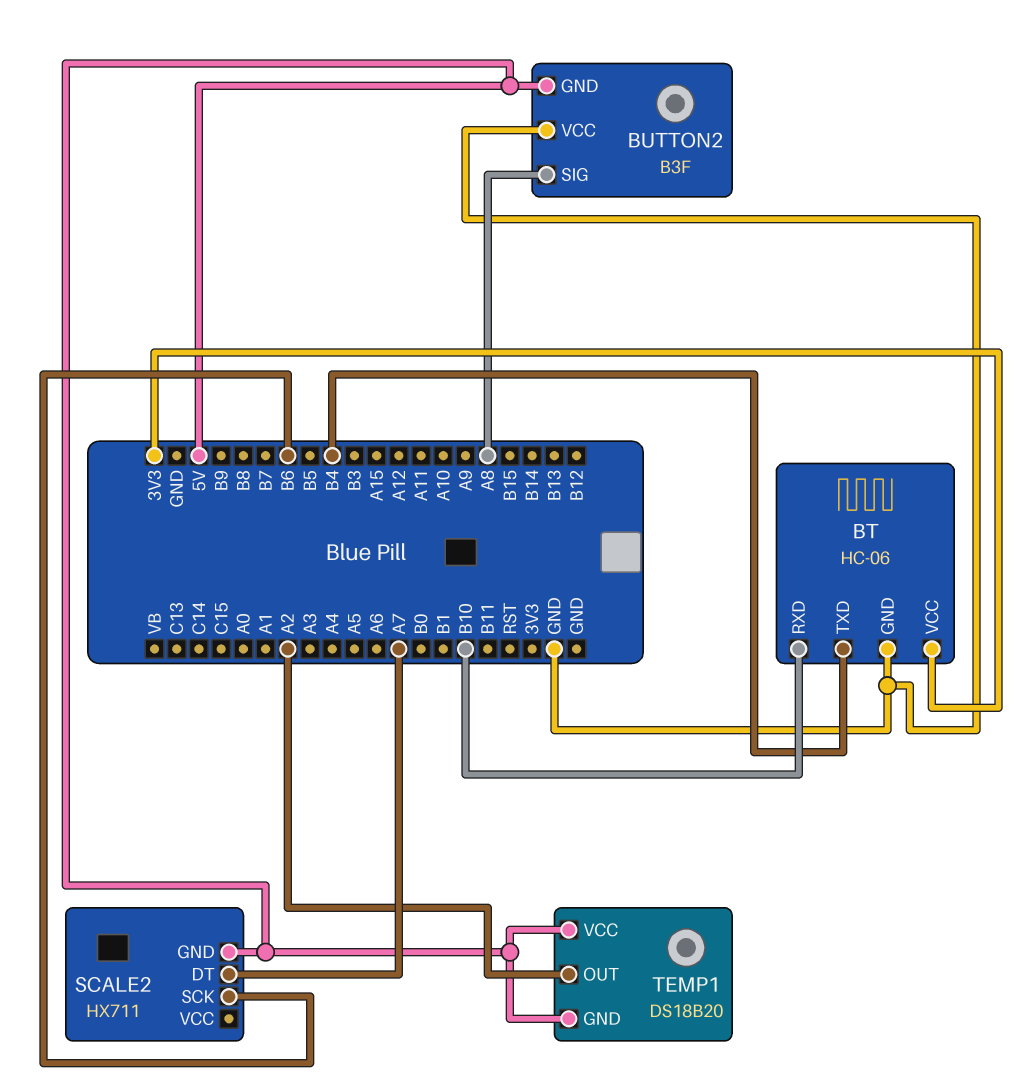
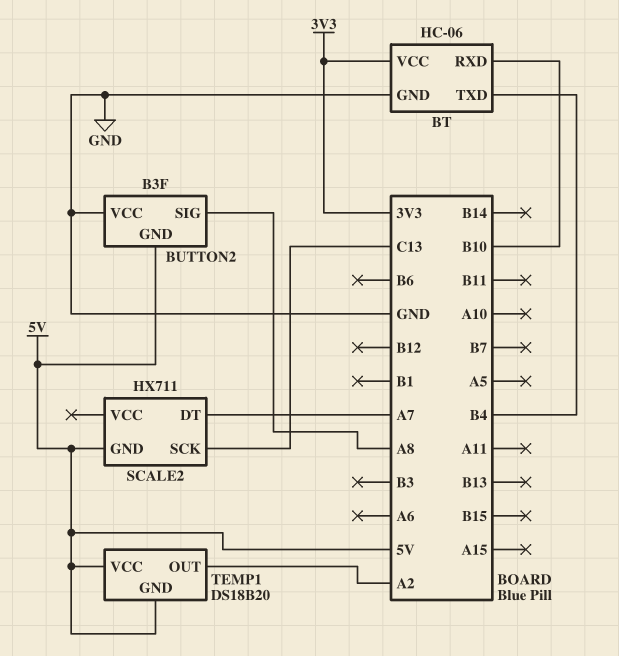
SCALE2 pin SCK: B6 -> C13

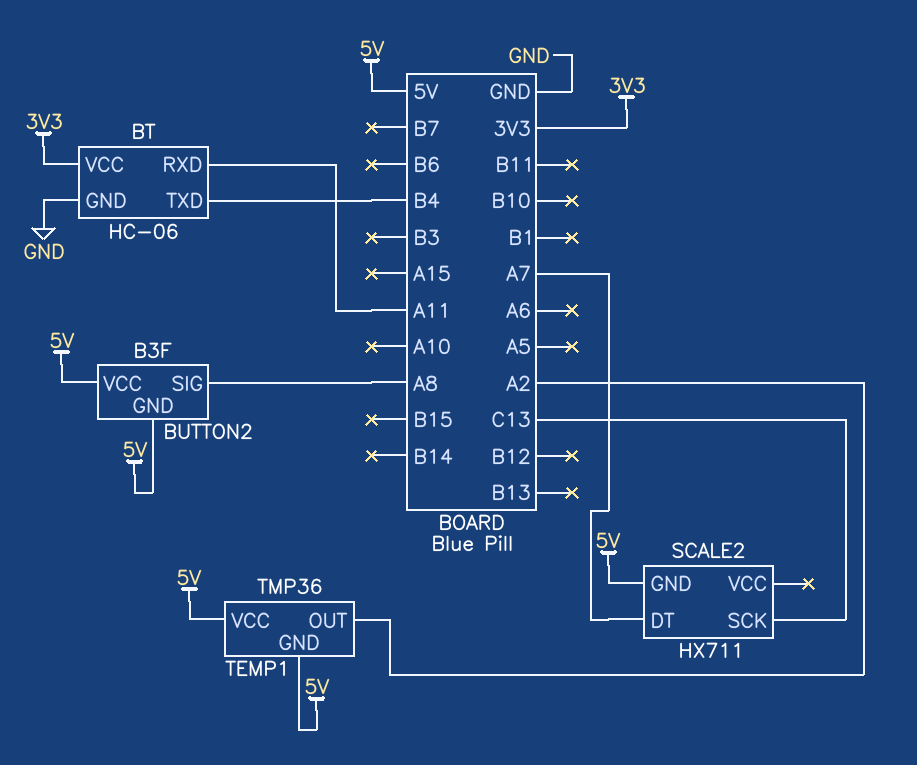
BT pin RXD: B10 -> A11
BUTTON2 pin VCC: GND -> 5V
TEMP1: DS18B20 -> TMP36

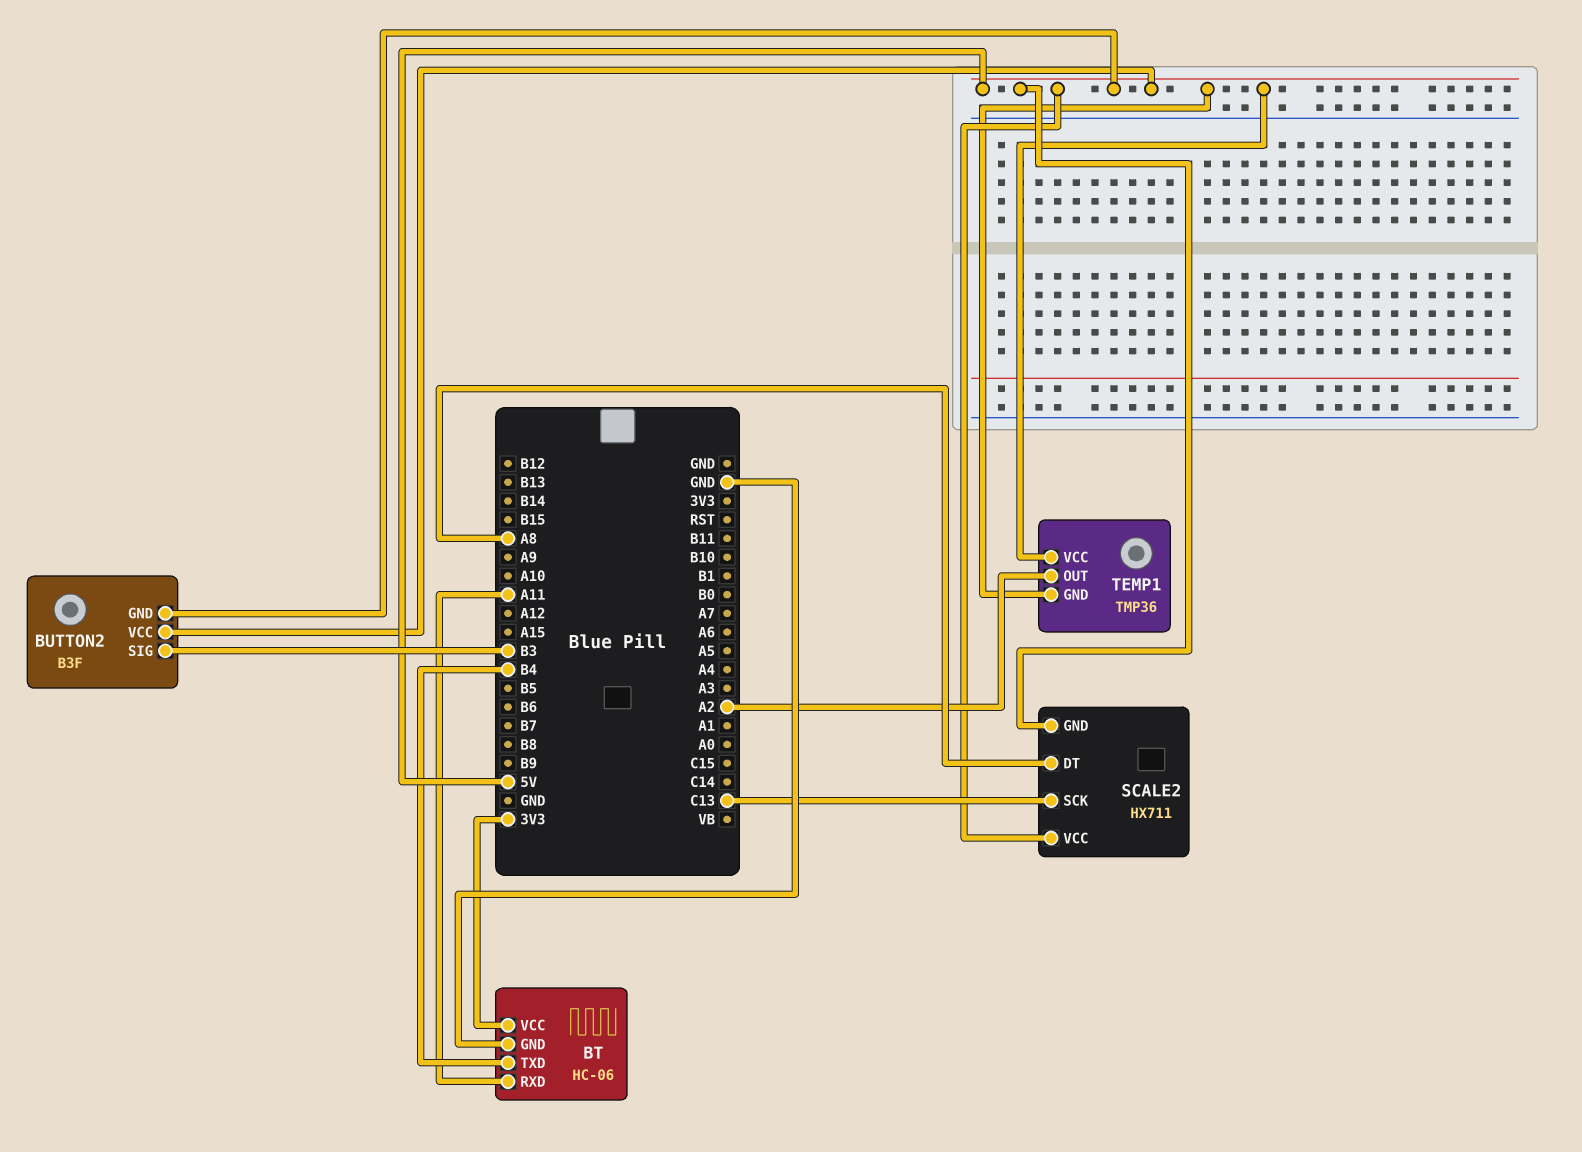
BUTTON2 pin SIG: A8 -> B3
SCALE2 pin DT: A7 -> A8
SCALE2 pin VCC: none -> 5V

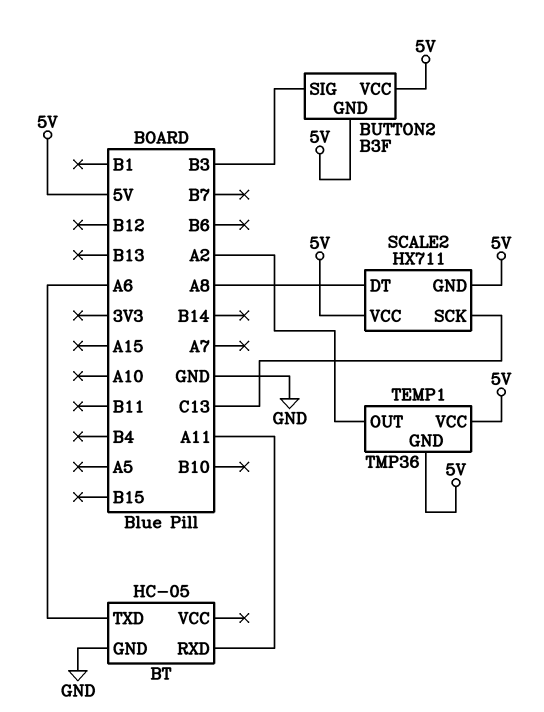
BT: HC-06 -> HC-05
BT pin TXD: B4 -> A6
BT pin VCC: 3V3 -> none

